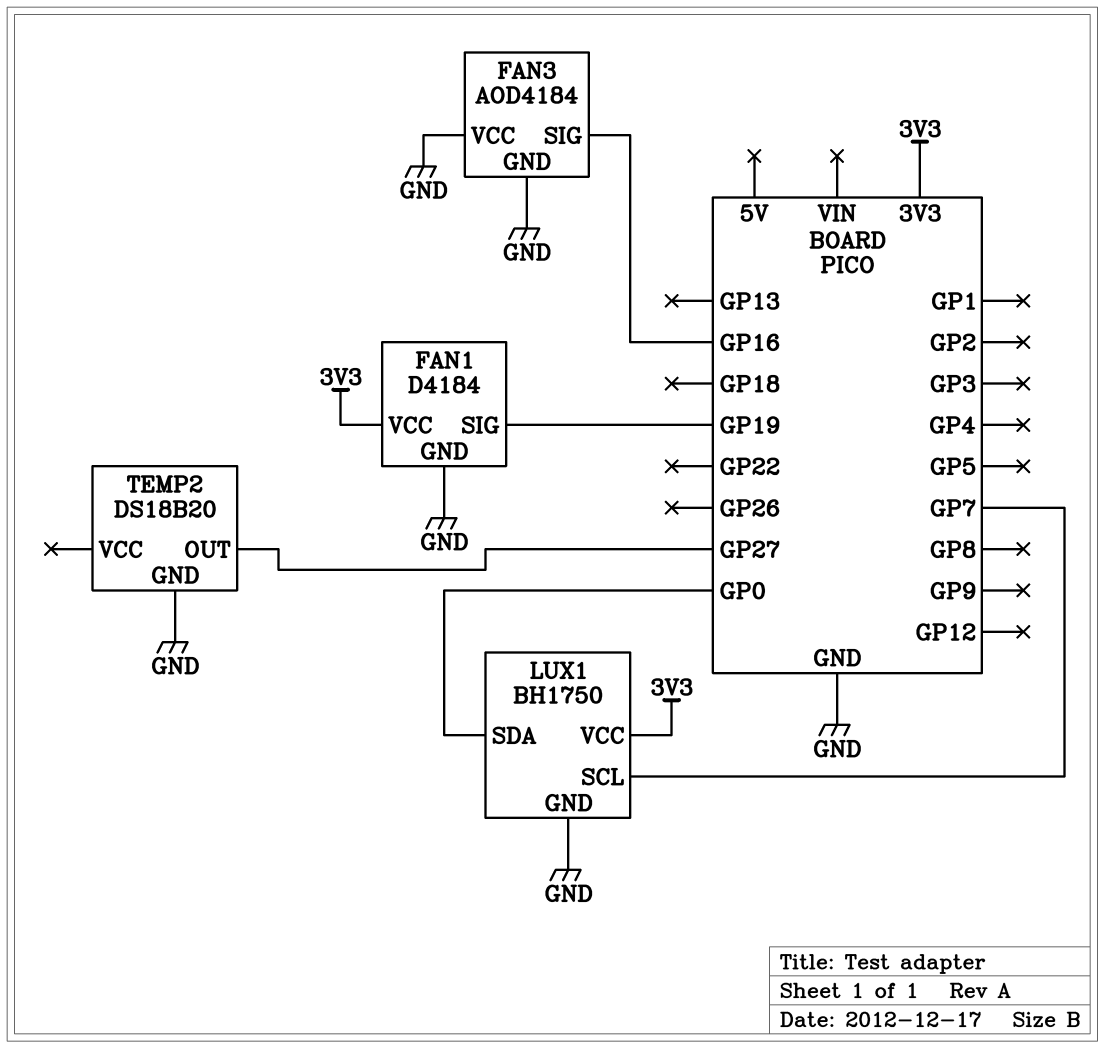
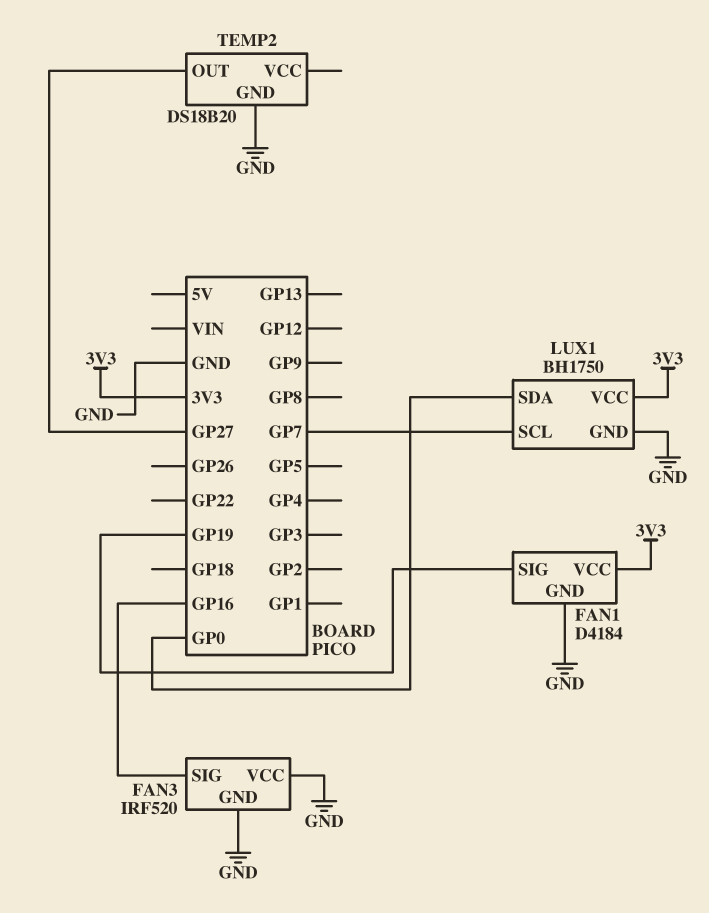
FAN3: AOD4184 -> IRF520

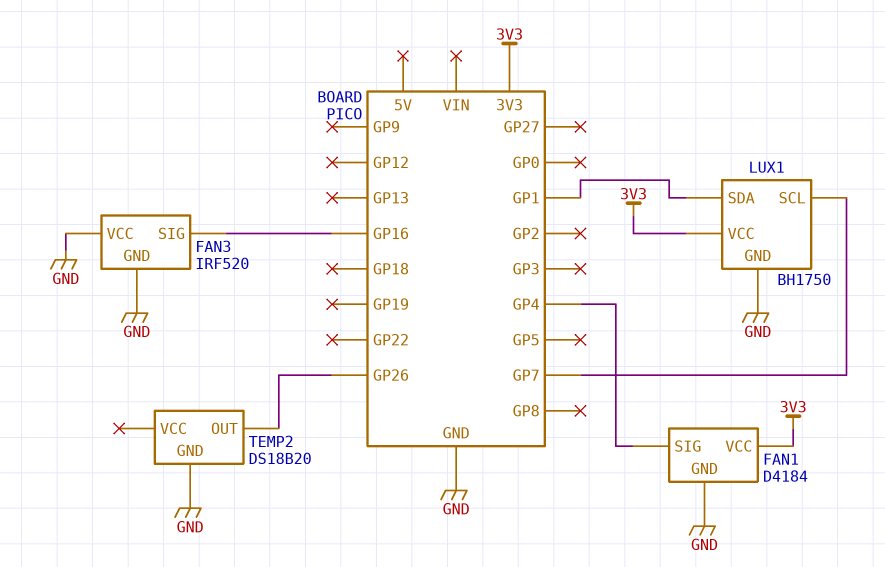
FAN1 pin SIG: GP19 -> GP4
LUX1 pin SDA: GP0 -> GP1
TEMP2 pin OUT: GP27 -> GP26

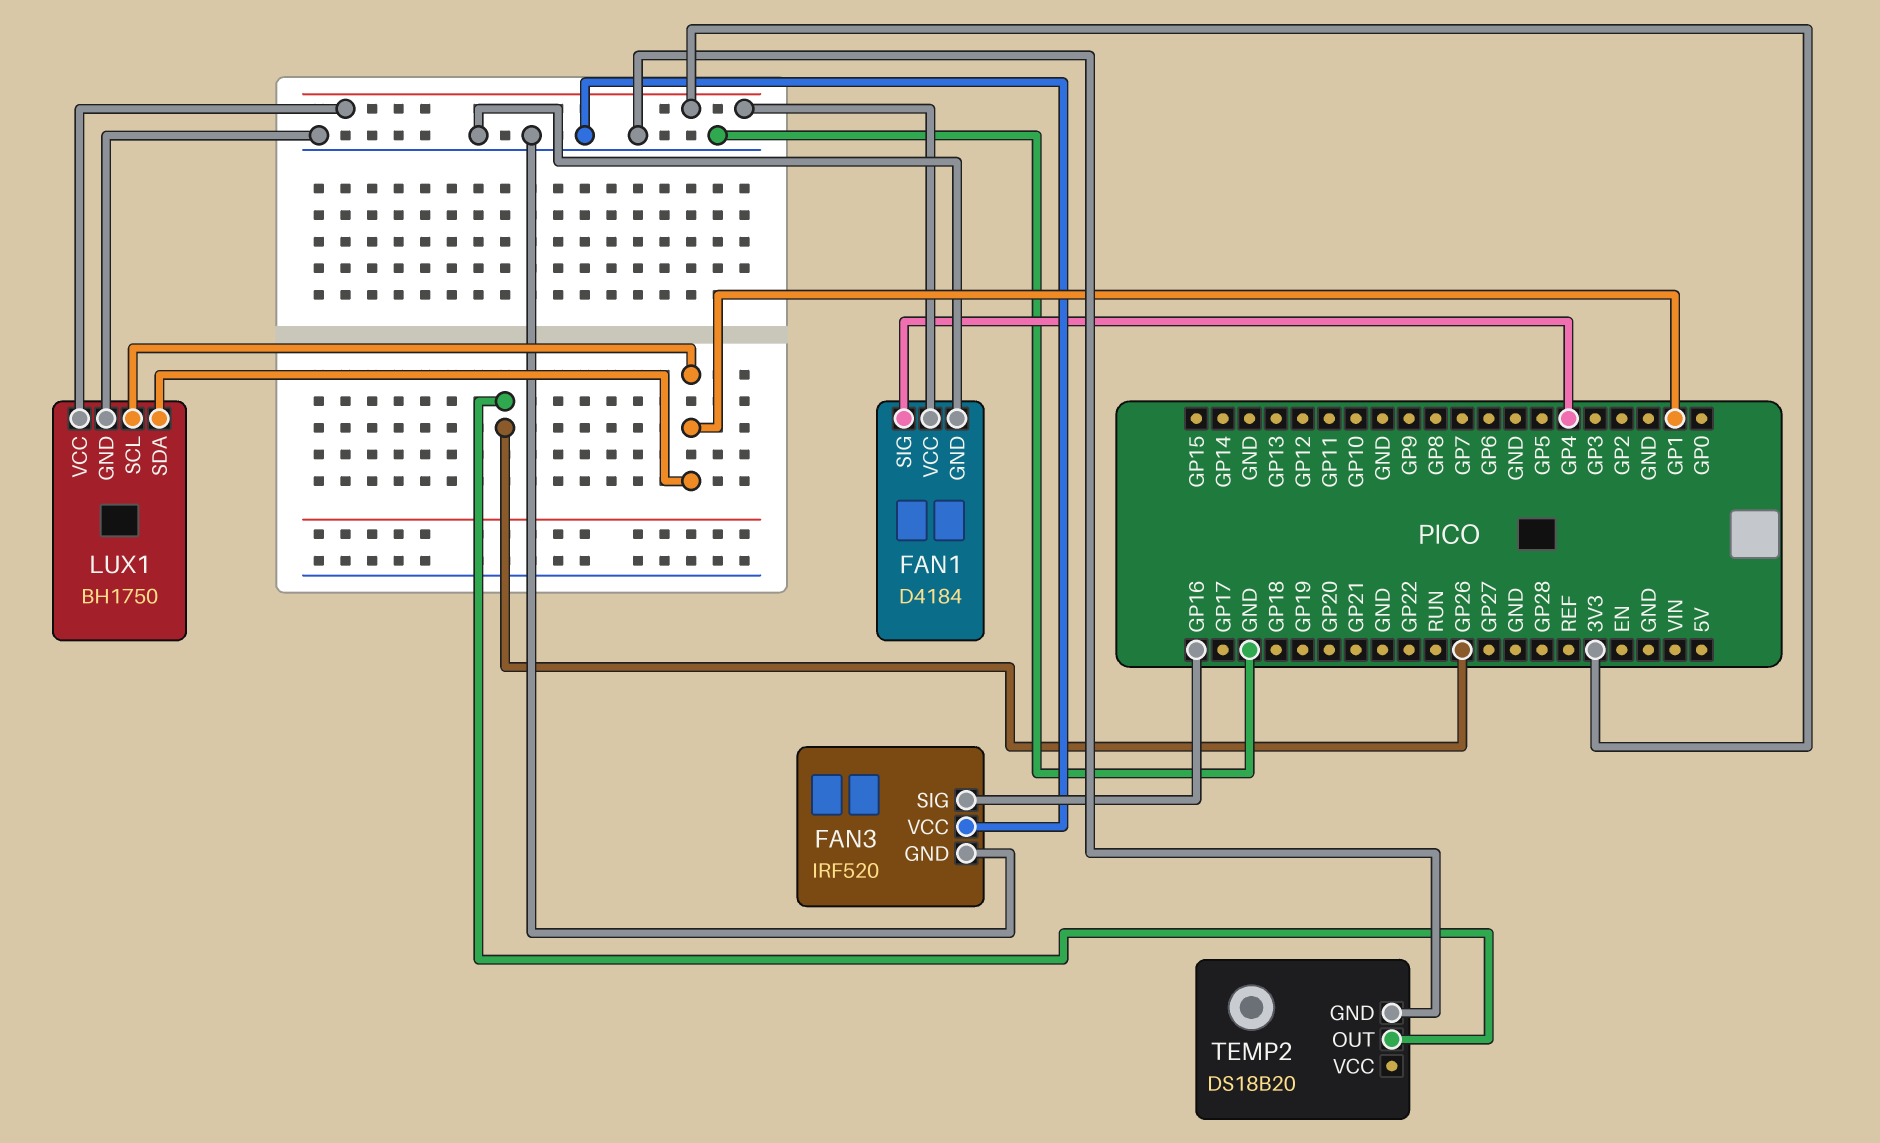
LUX1 pin SCL: GP7 -> GP1

